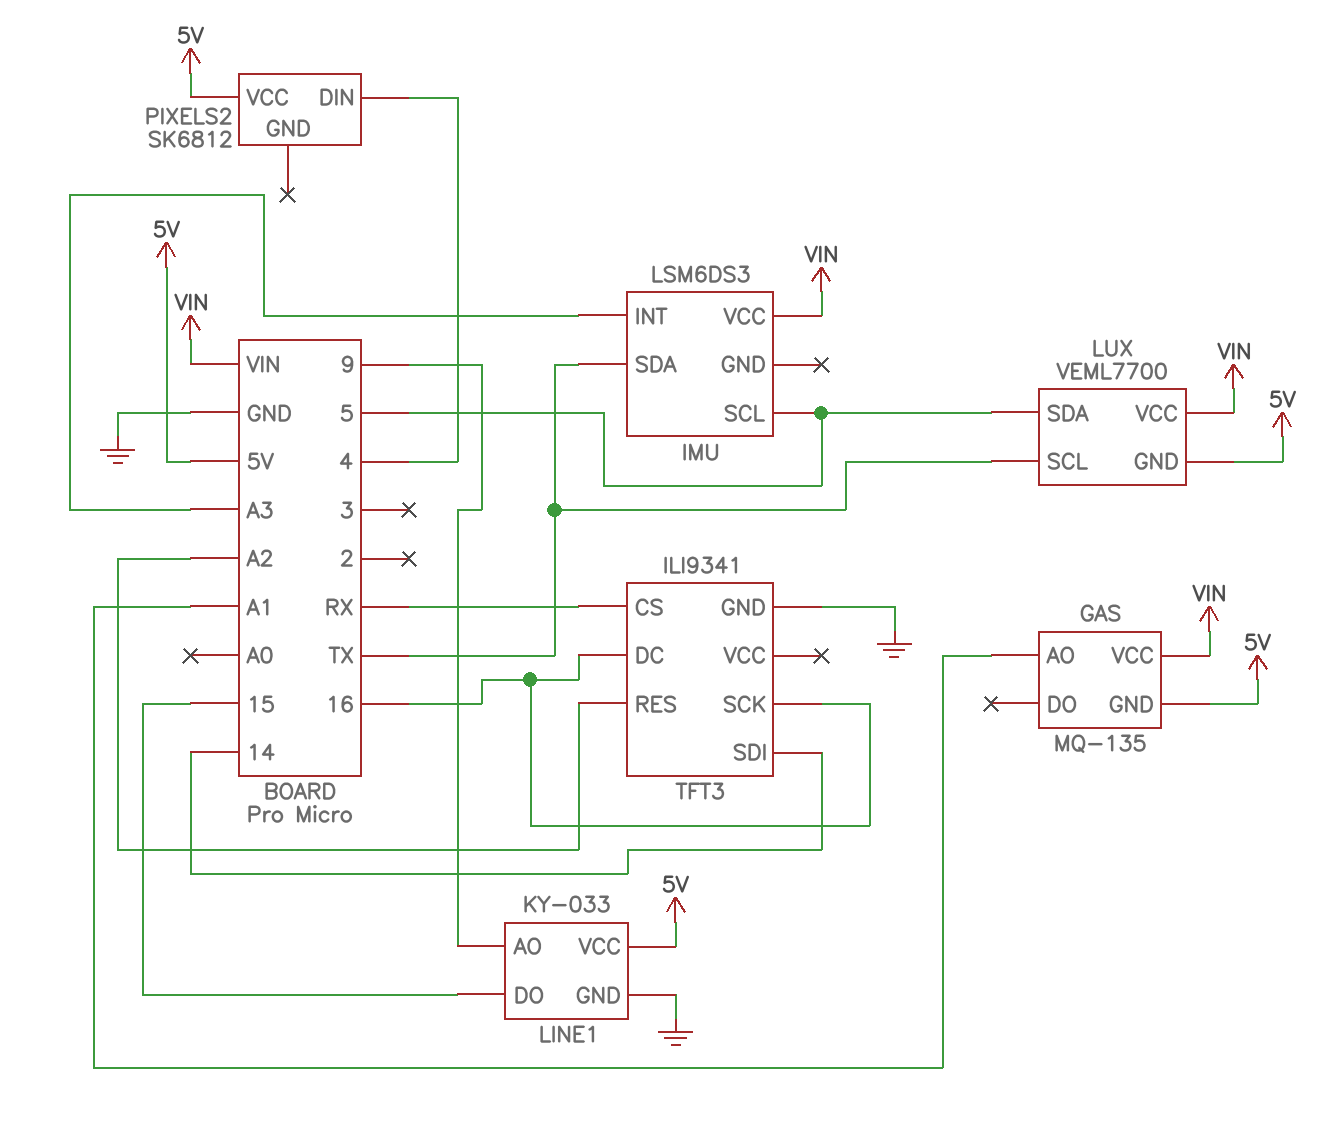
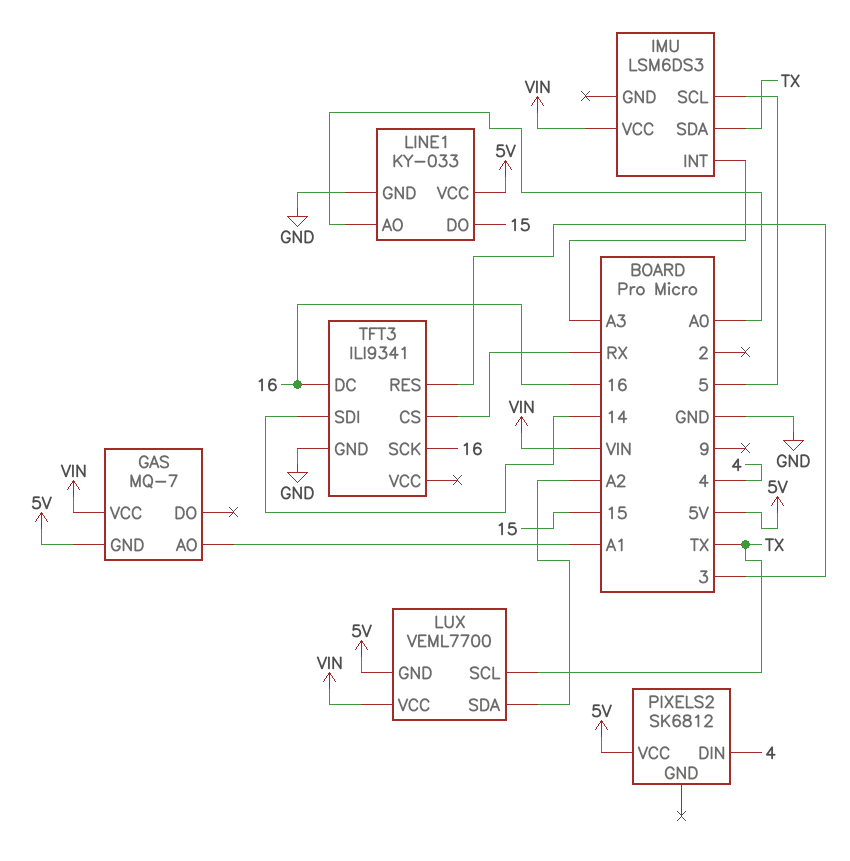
GAS: MQ-135 -> MQ-7
LINE1 pin AO: 9 -> A0
LUX pin SDA: 5 -> A2
TFT3 pin RES: A2 -> 3

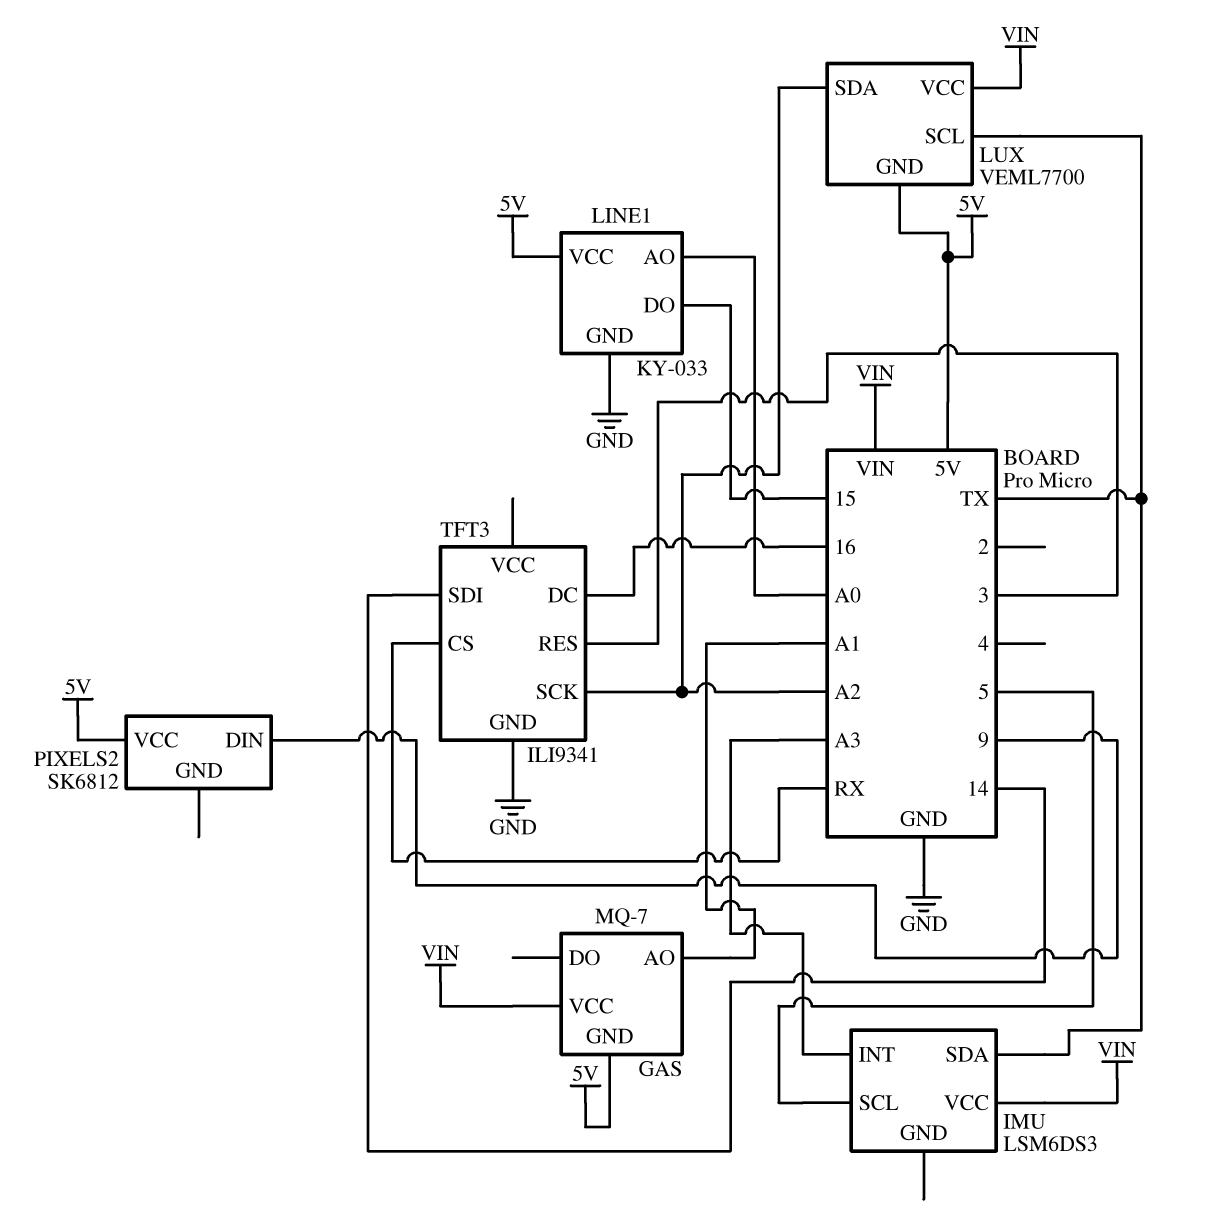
PIXELS2 pin DIN: 4 -> 9
TFT3 pin SCK: 16 -> A2

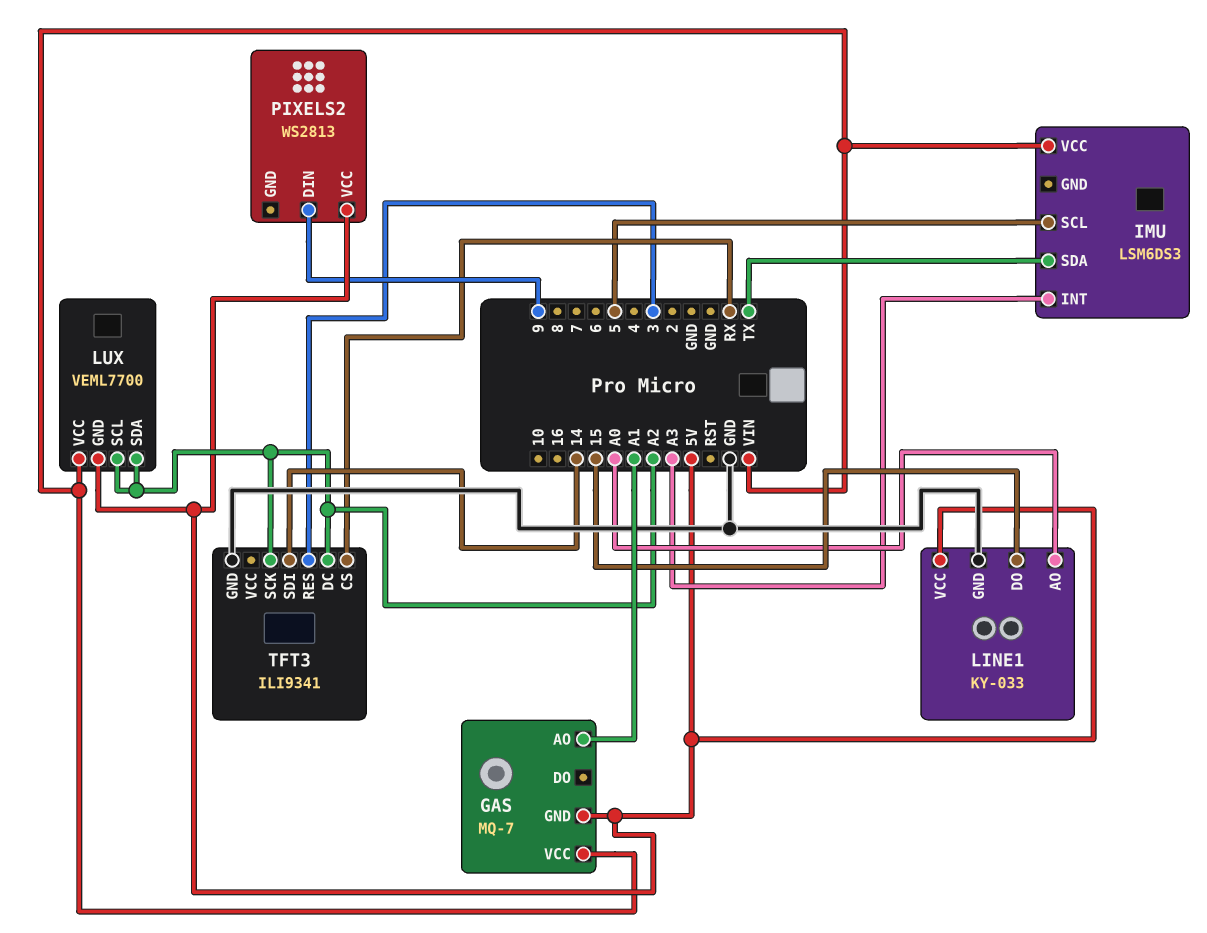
LUX pin SCL: TX -> A2
PIXELS2: SK6812 -> WS2813
TFT3 pin DC: 16 -> A2

